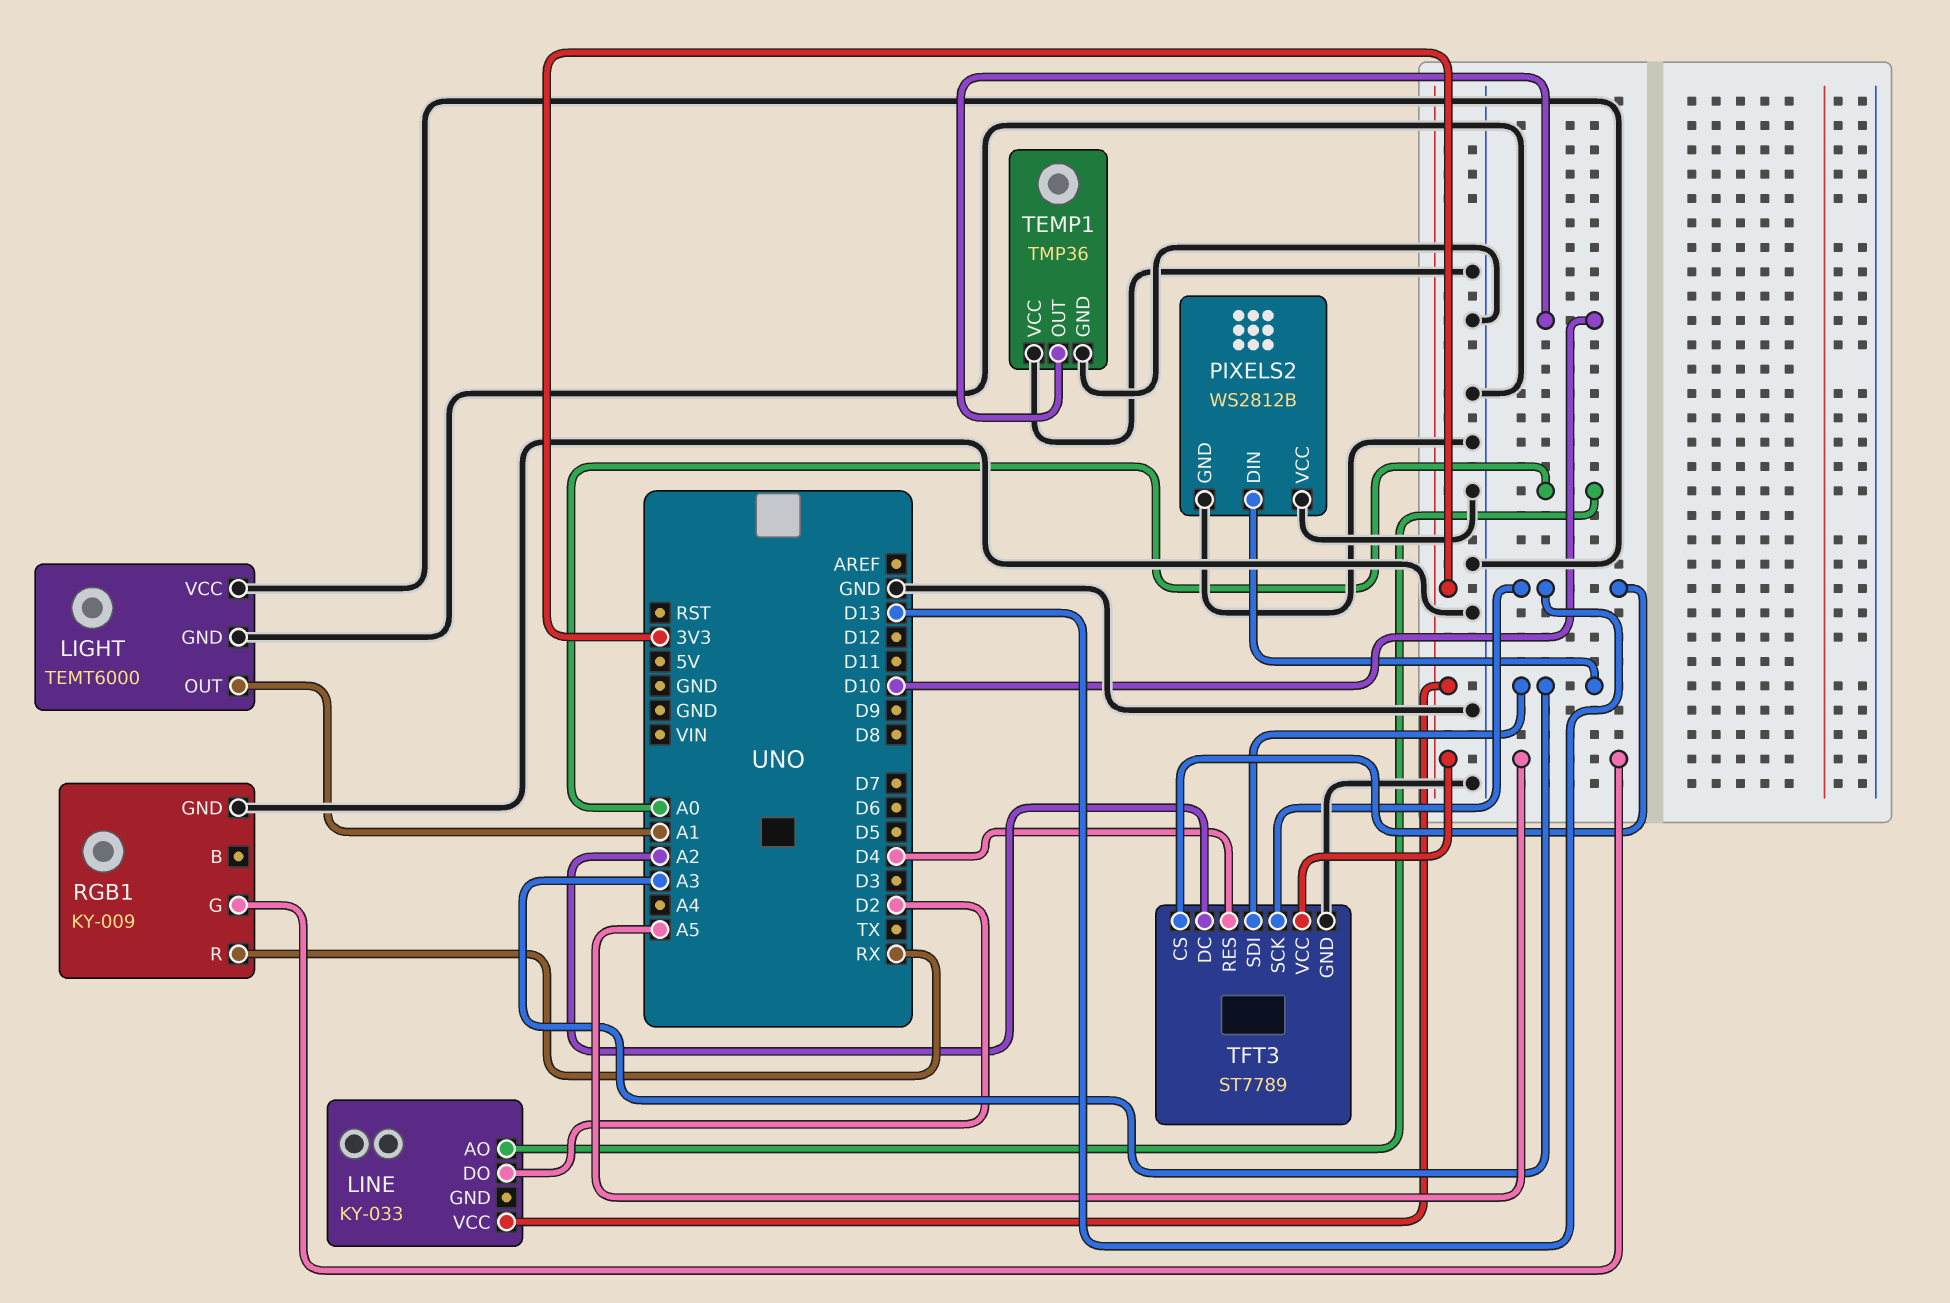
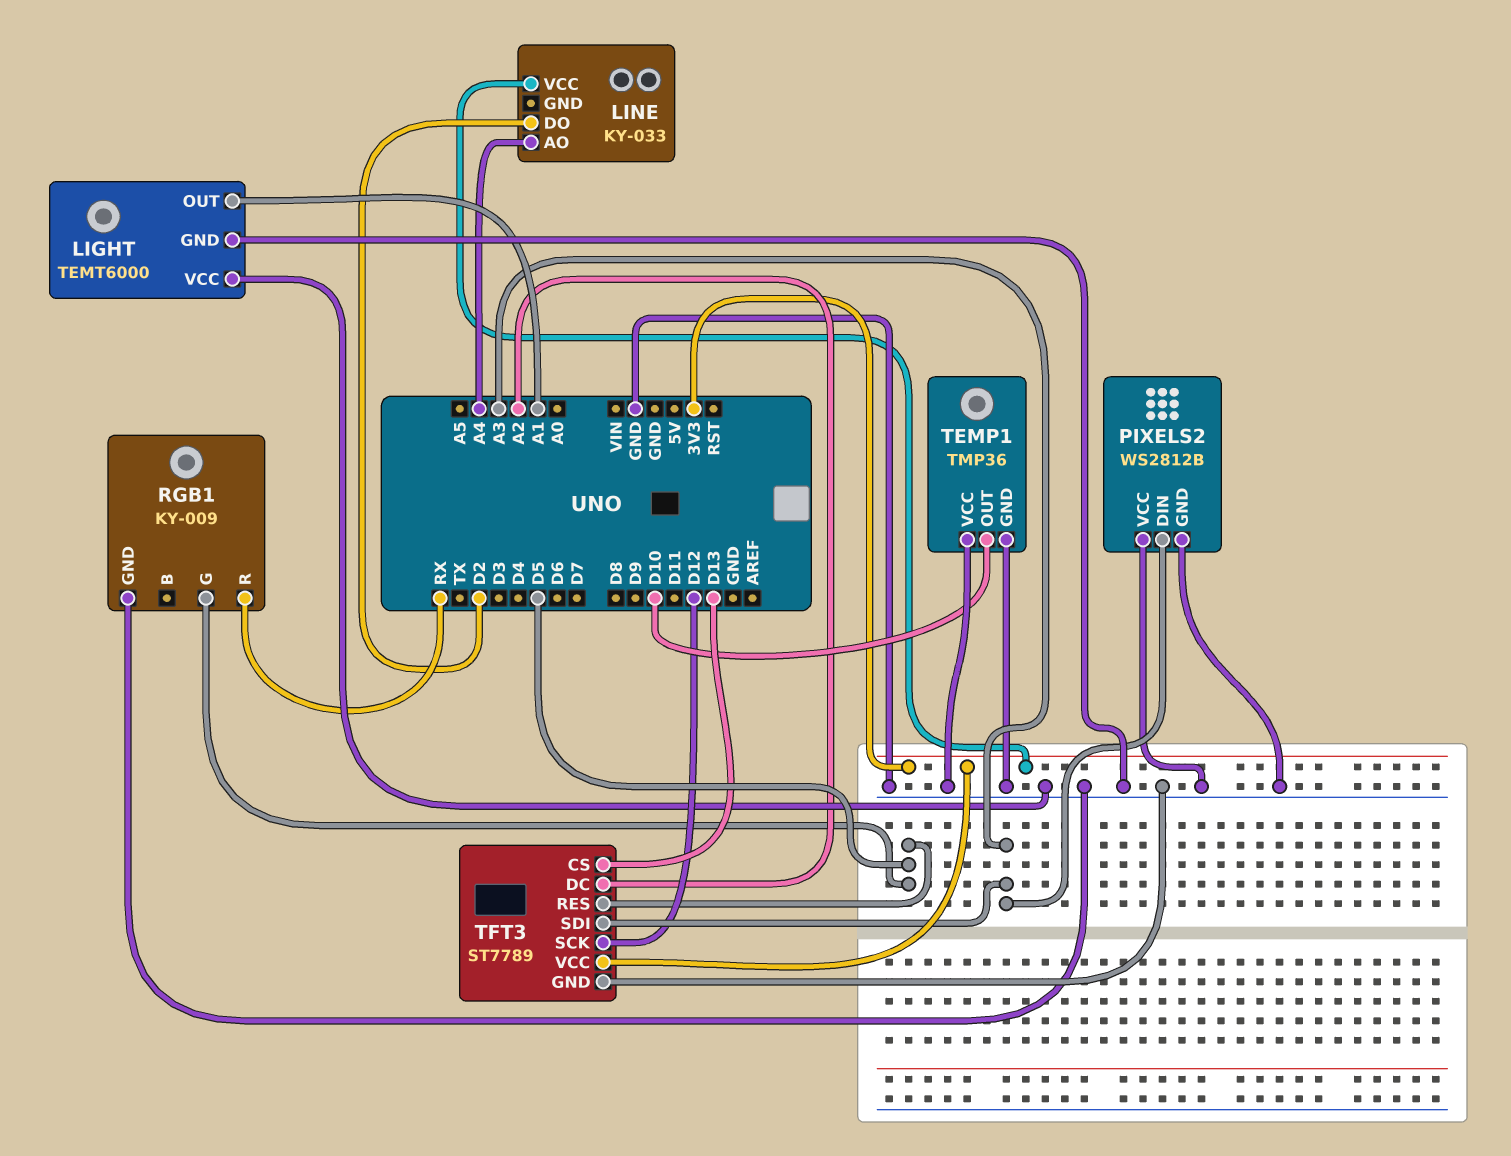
LINE pin AO: A0 -> A4
RGB1 pin G: A5 -> D5
TFT3 pin RES: D4 -> D5
TFT3 pin SCK: D13 -> D12

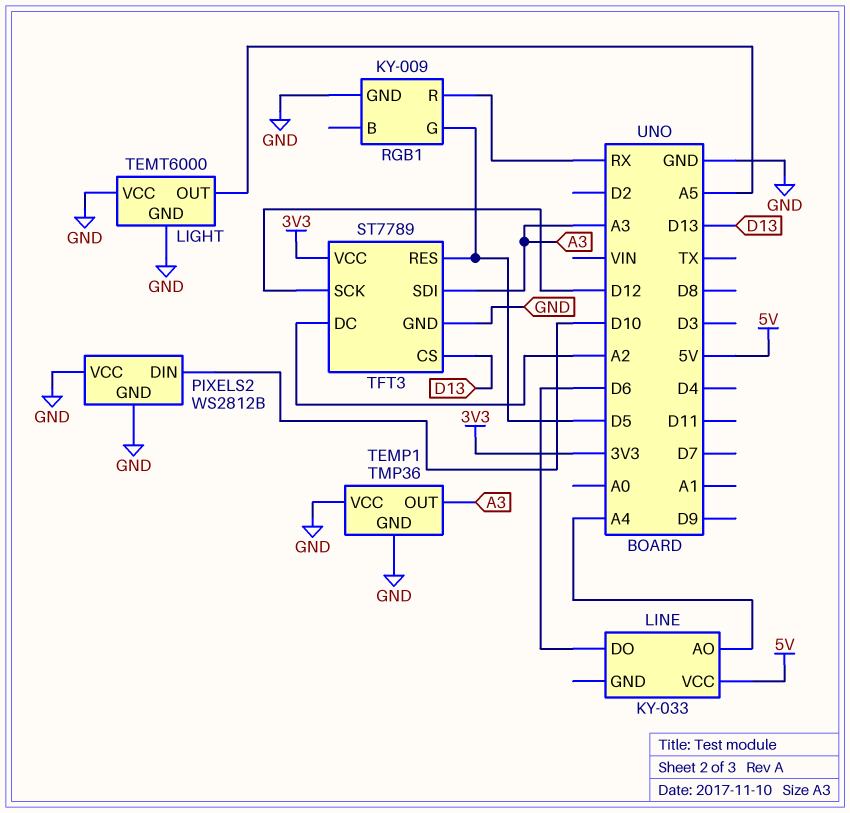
LIGHT pin OUT: A1 -> A5
LINE pin DO: D2 -> D6
LINE pin VCC: 3V3 -> 5V
PIXELS2 pin DIN: A3 -> D10
TEMP1 pin OUT: D10 -> A3

